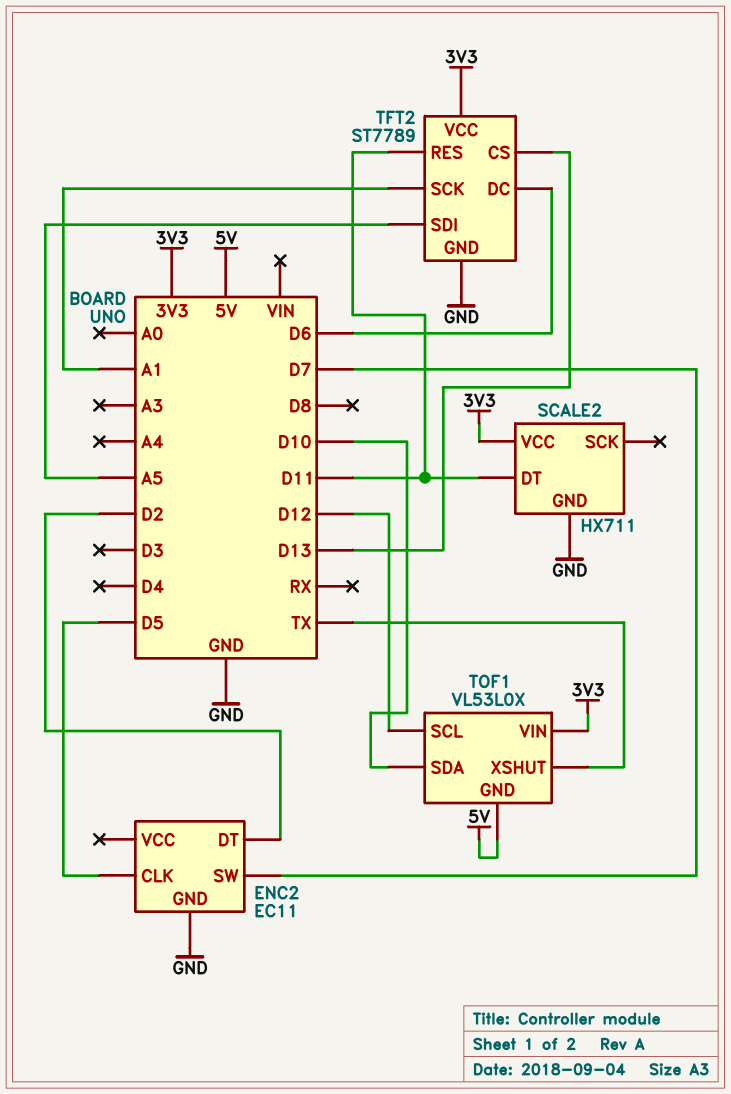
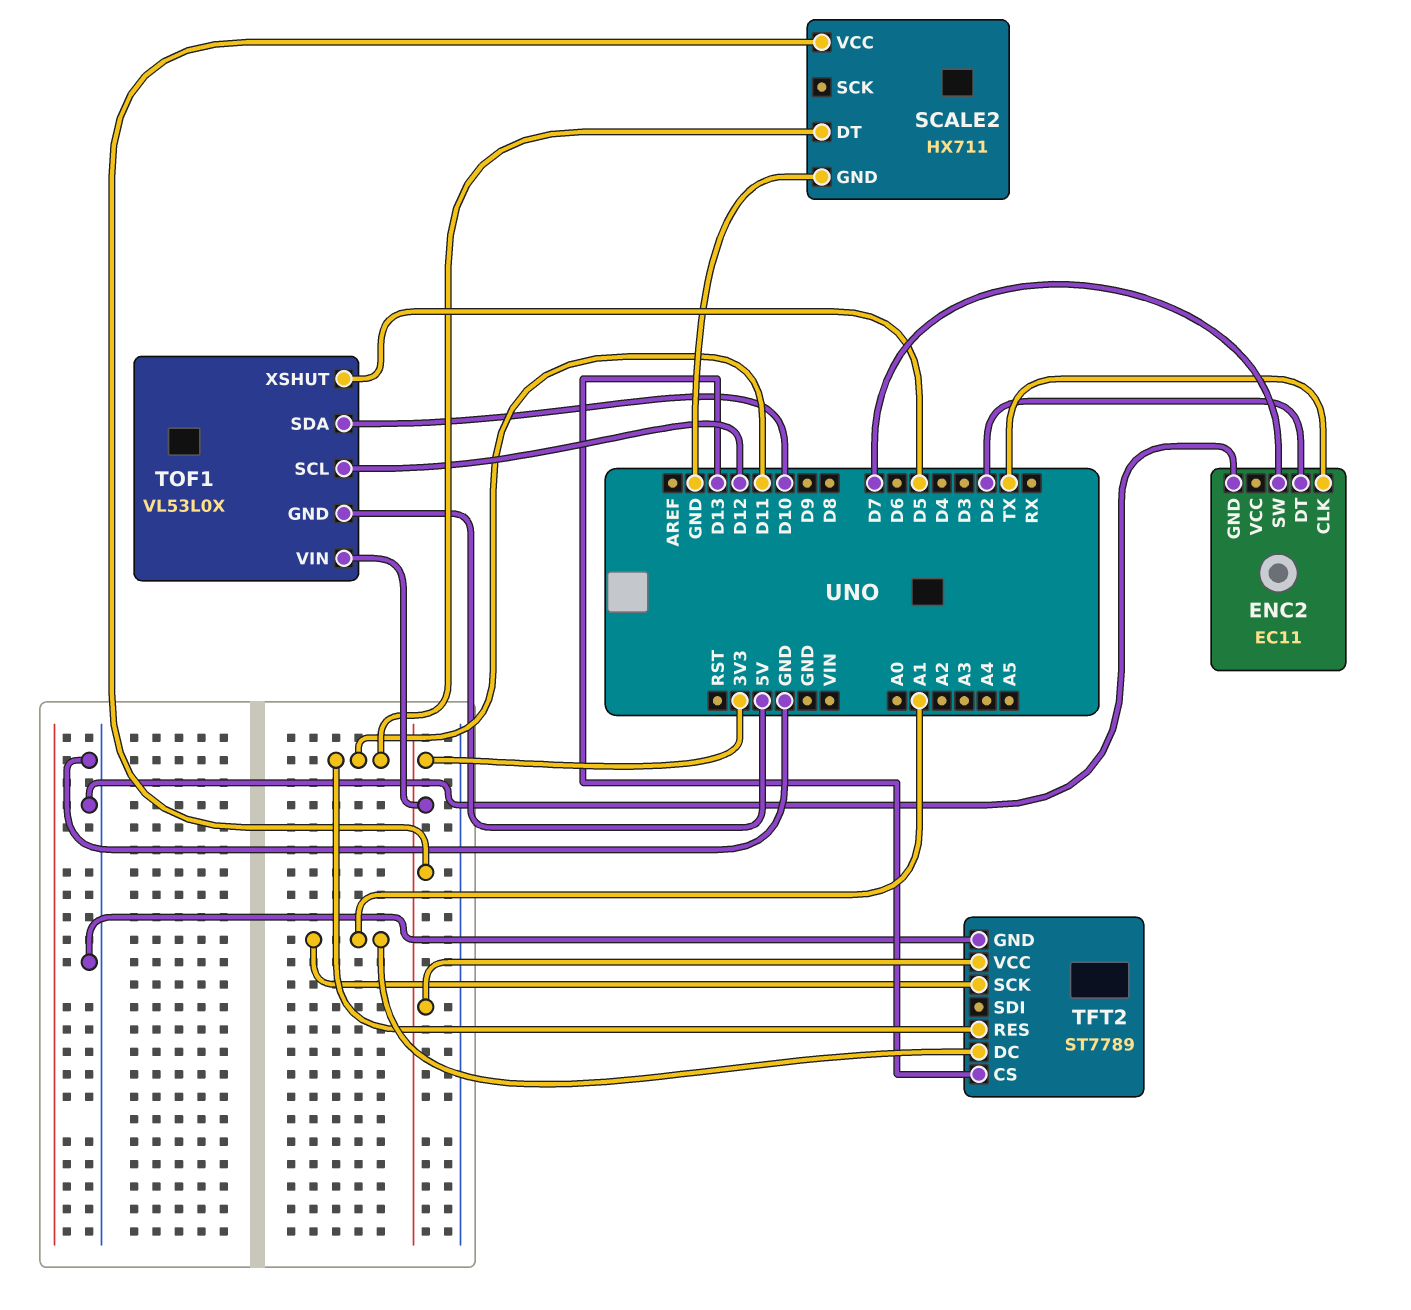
ENC2 pin CLK: D5 -> TX
TFT2 pin DC: D6 -> A1
TFT2 pin SDI: A5 -> none
TOF1 pin XSHUT: TX -> D5

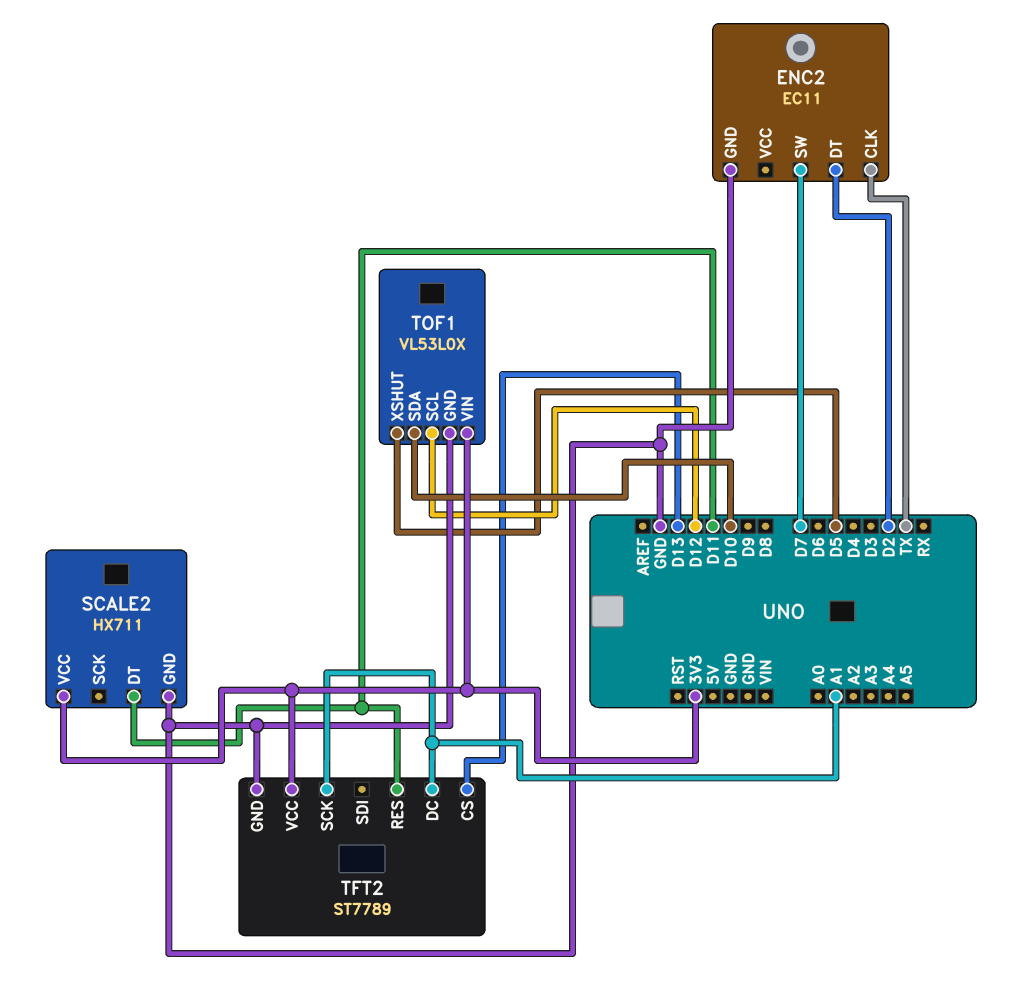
TOF1 pin GND: 5V -> GND

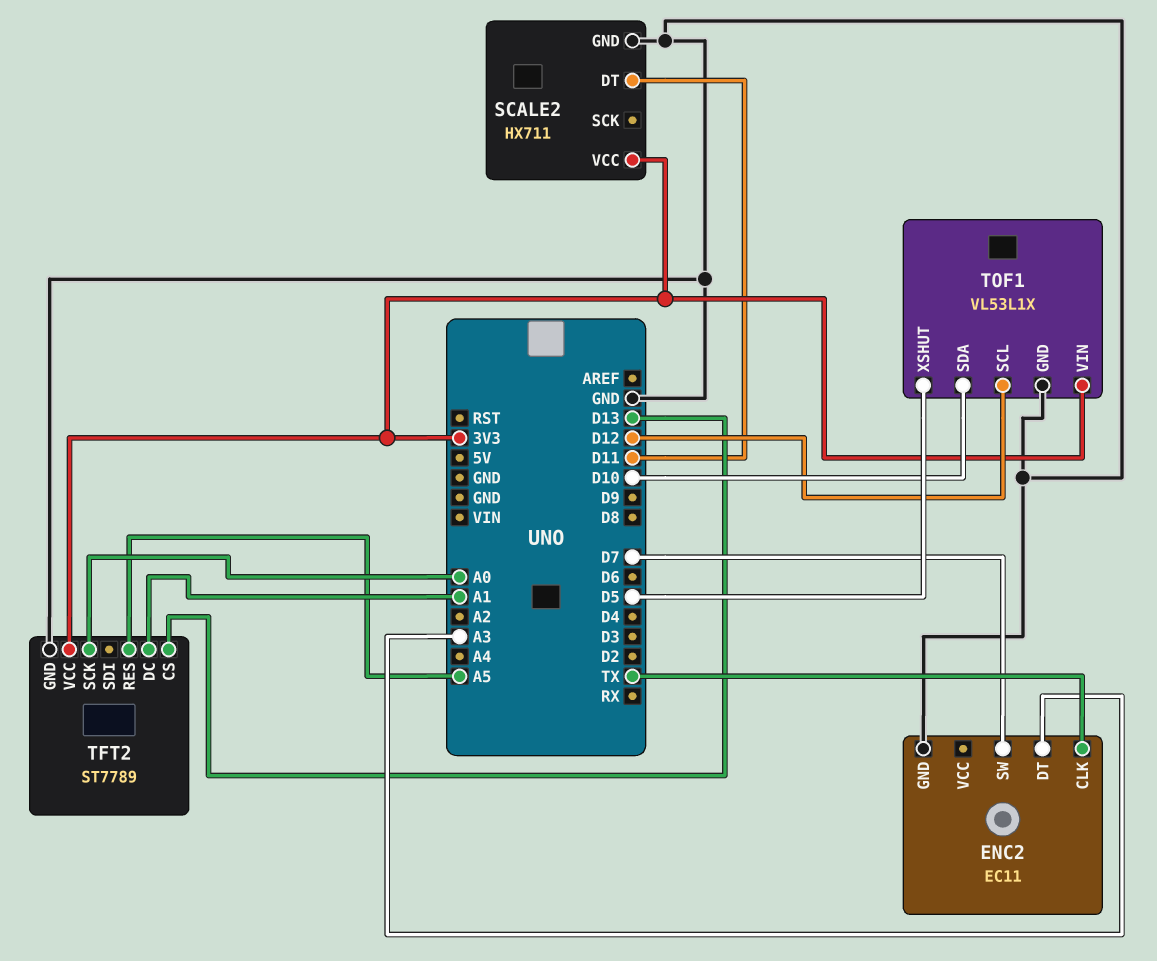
ENC2 pin DT: D2 -> A3
TFT2 pin RES: D11 -> A5
TFT2 pin SCK: A1 -> A0
TOF1: VL53L0X -> VL53L1X

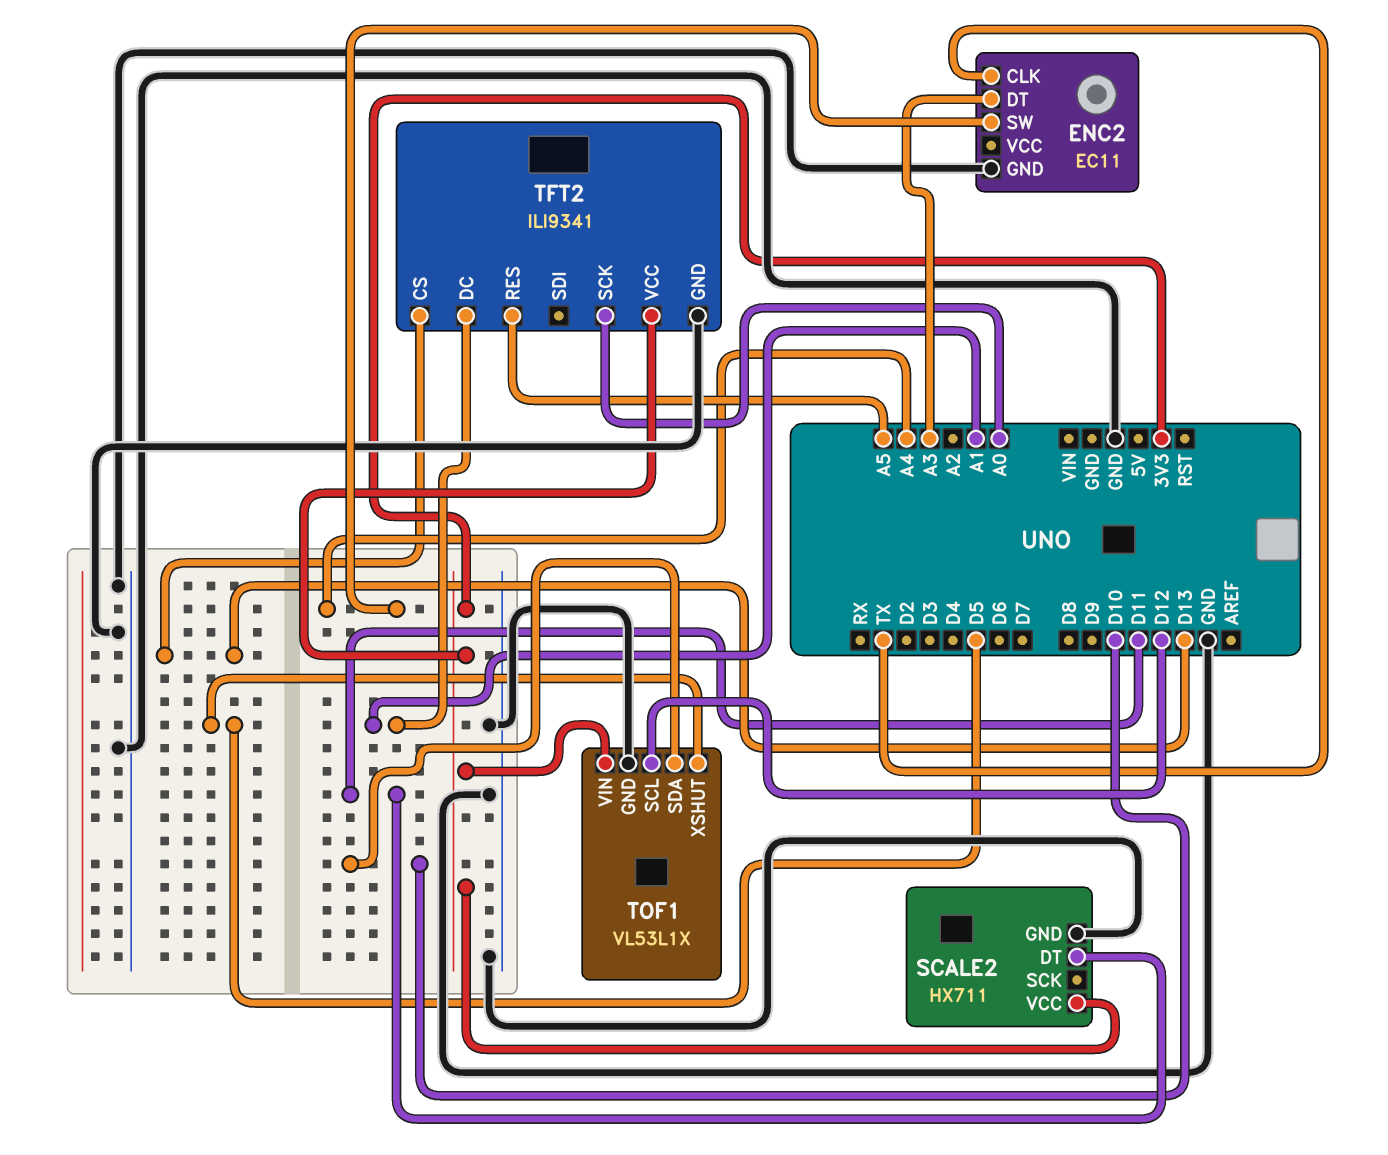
ENC2 pin SW: D7 -> A4
TFT2: ST7789 -> ILI9341

